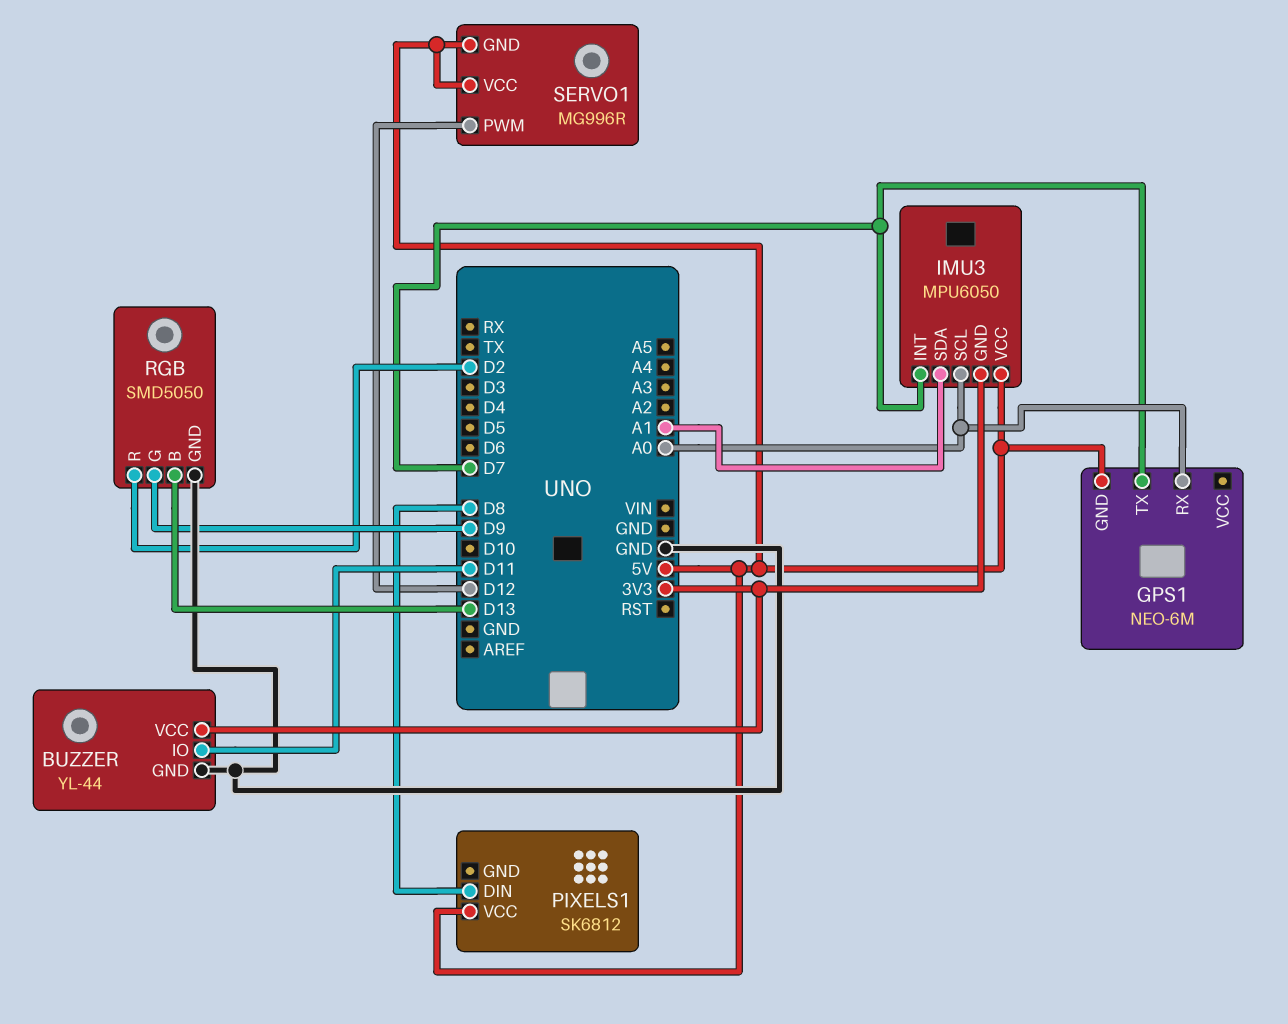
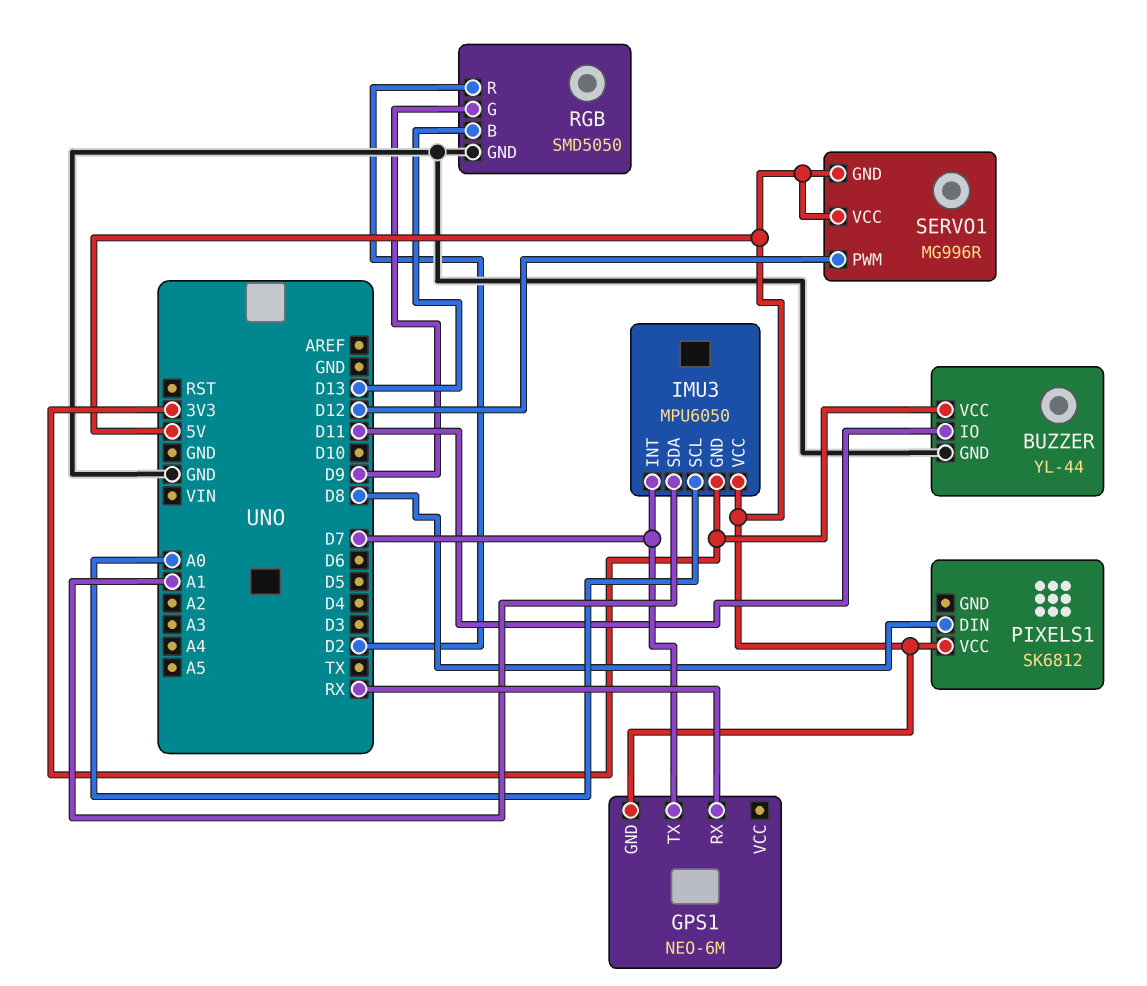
GPS1 pin RX: A0 -> RX

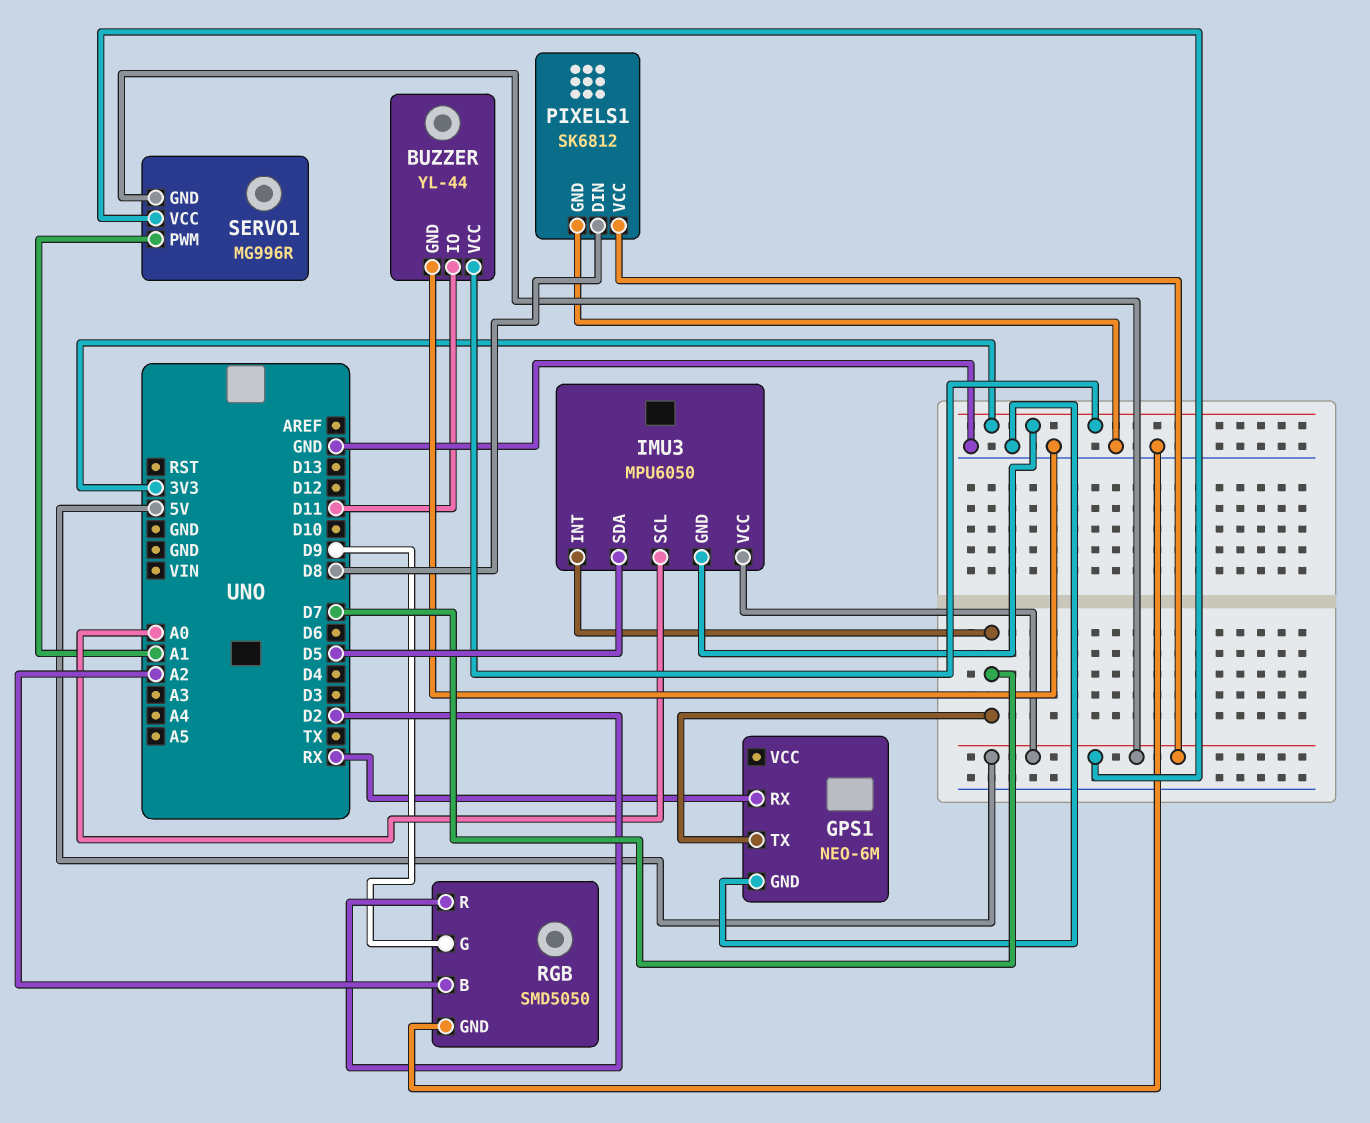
GPS1 pin GND: 5V -> GND
IMU3 pin SDA: A1 -> D5
PIXELS1 pin GND: none -> GND
RGB pin B: D13 -> A2
SERVO1 pin PWM: D12 -> A1

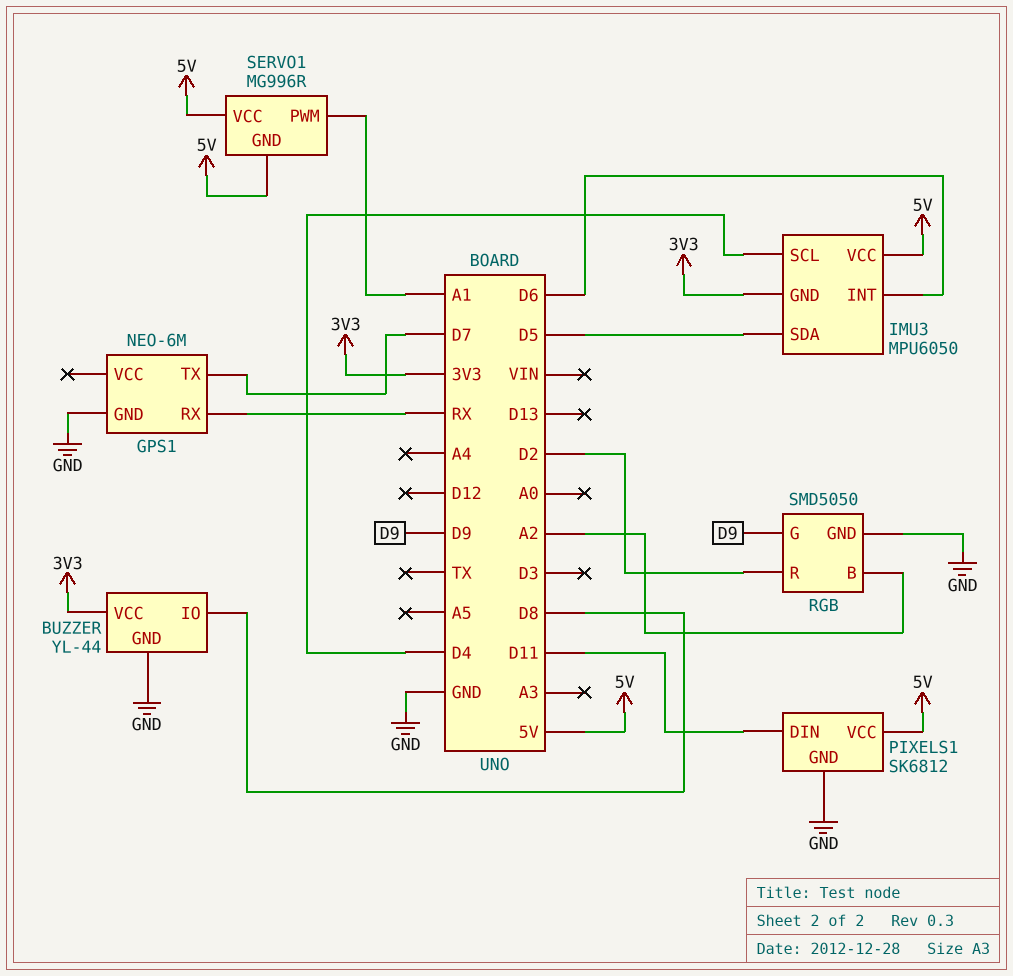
BUZZER pin IO: D11 -> D8
IMU3 pin INT: D7 -> D6
IMU3 pin SCL: A0 -> D4
PIXELS1 pin DIN: D8 -> D11

